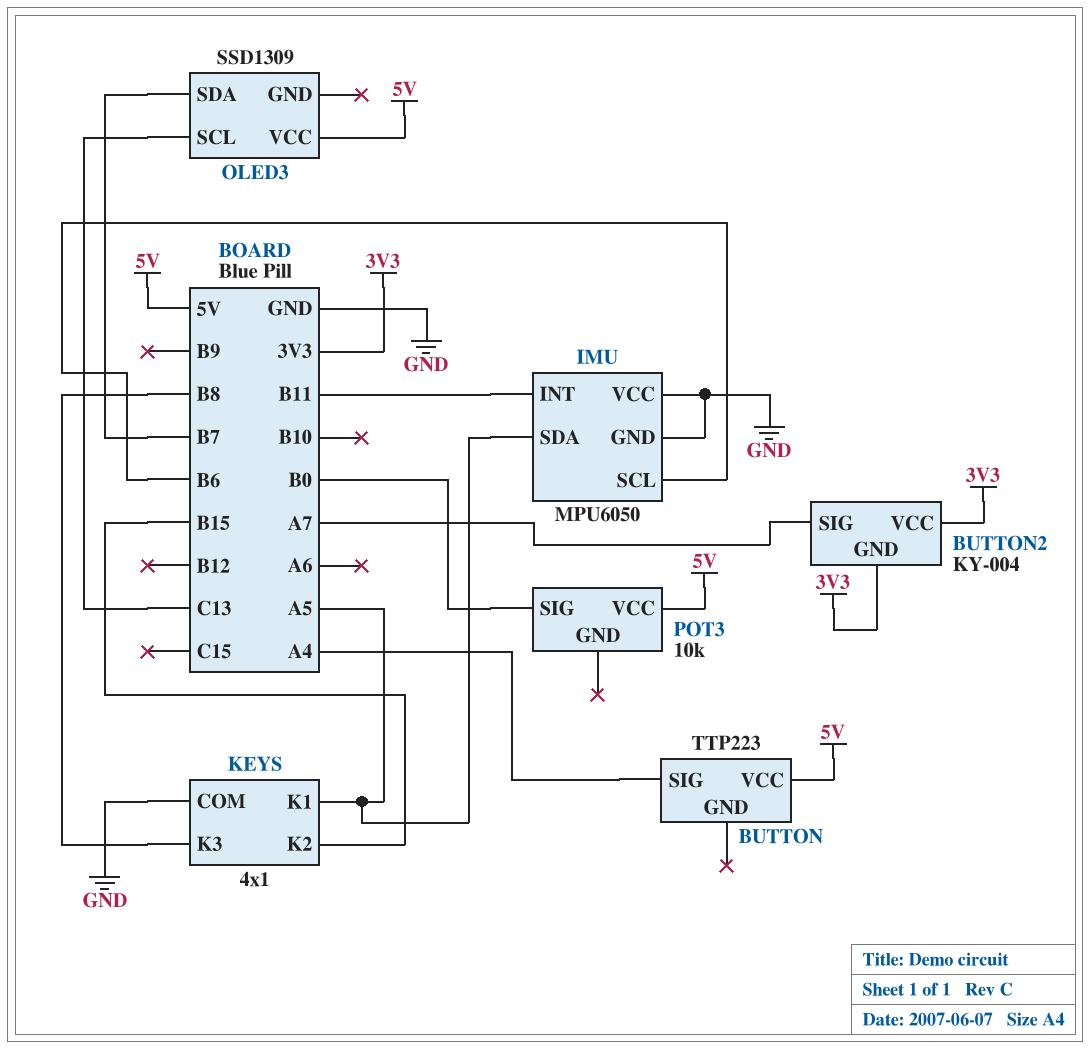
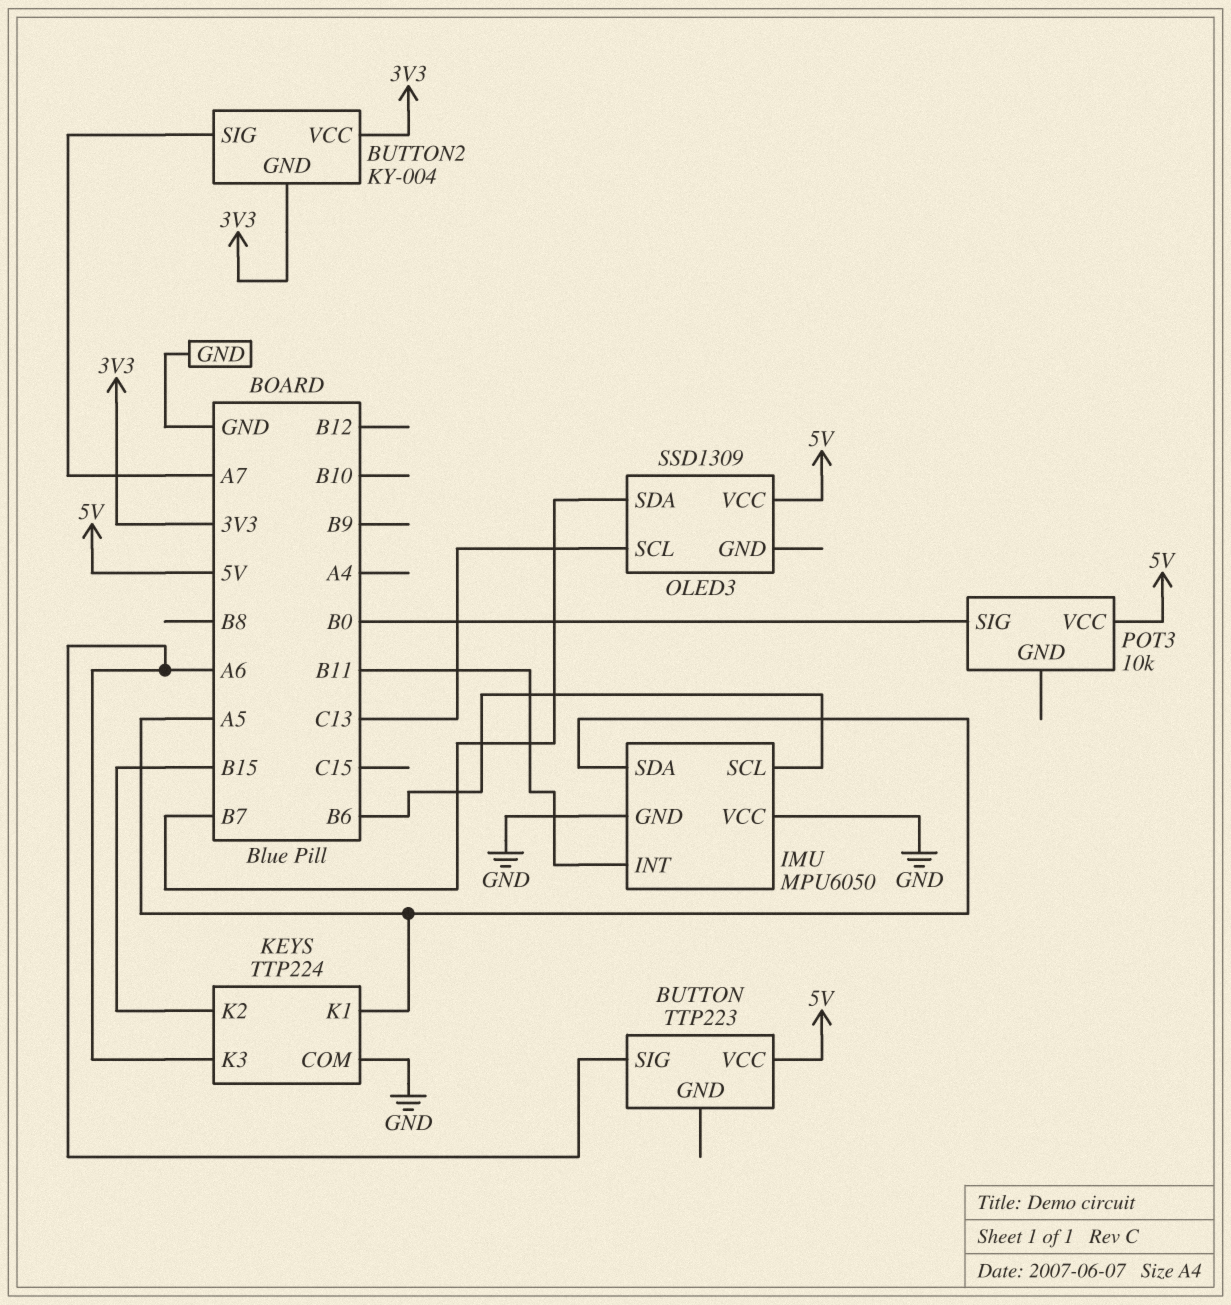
BUTTON pin SIG: A4 -> A6
KEYS: 4x1 -> TTP224
KEYS pin K3: B8 -> A6

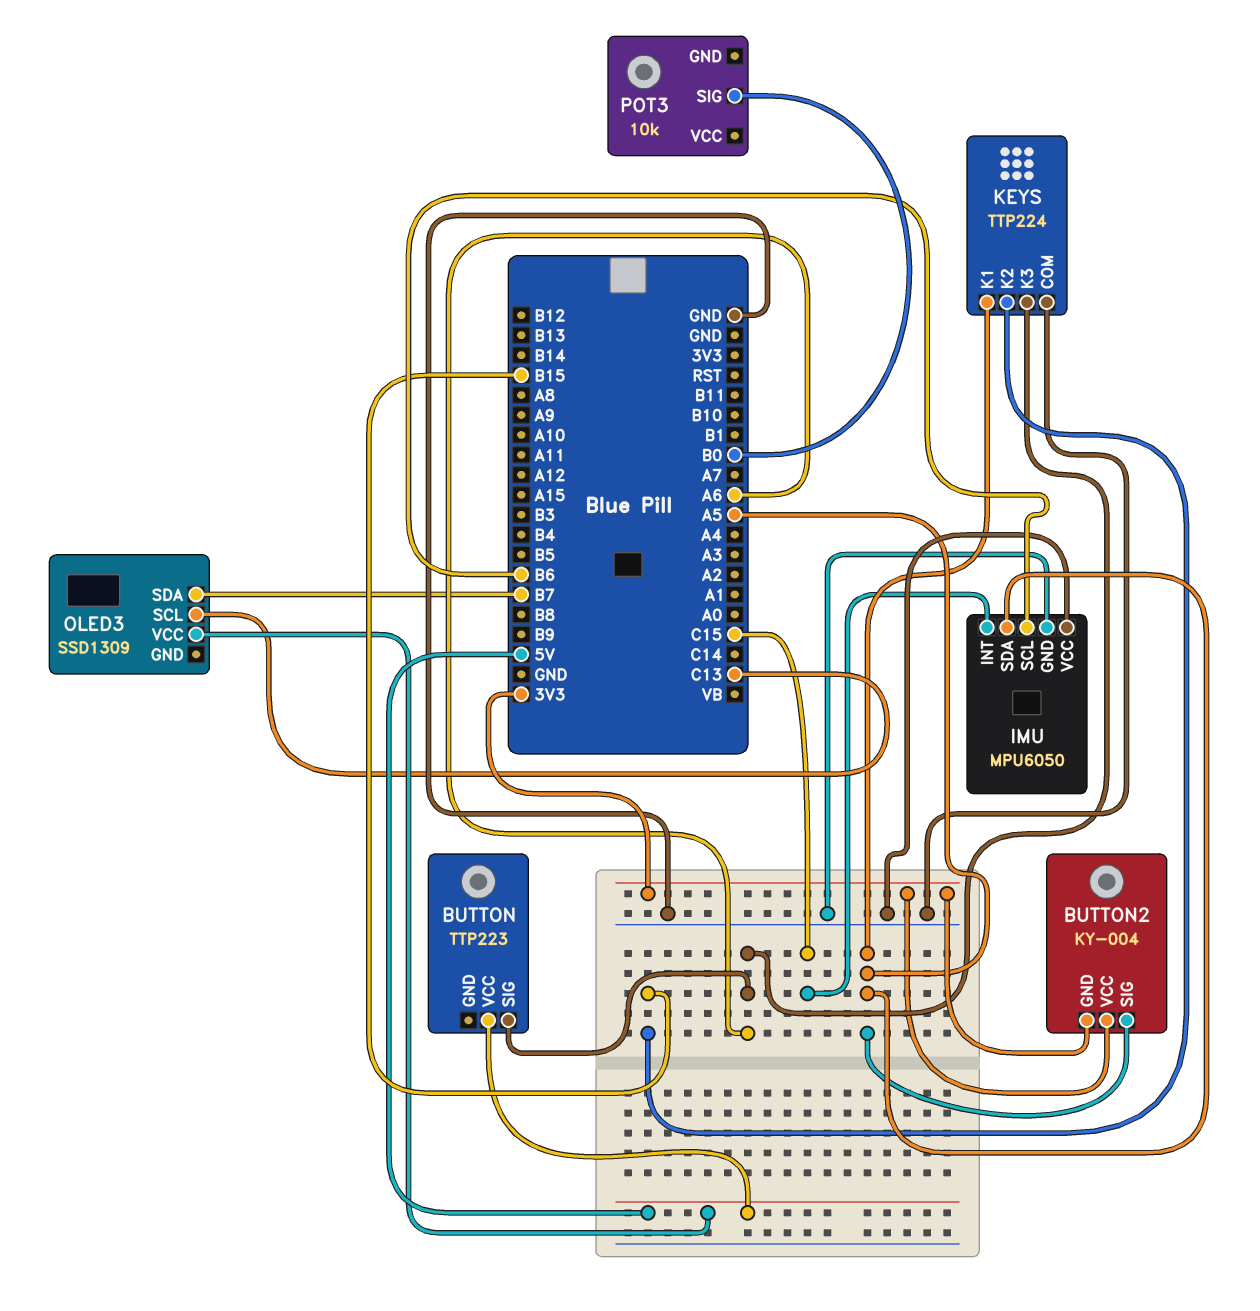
BUTTON2 pin SIG: A7 -> A5
IMU pin INT: B11 -> C15
POT3 pin VCC: 5V -> none

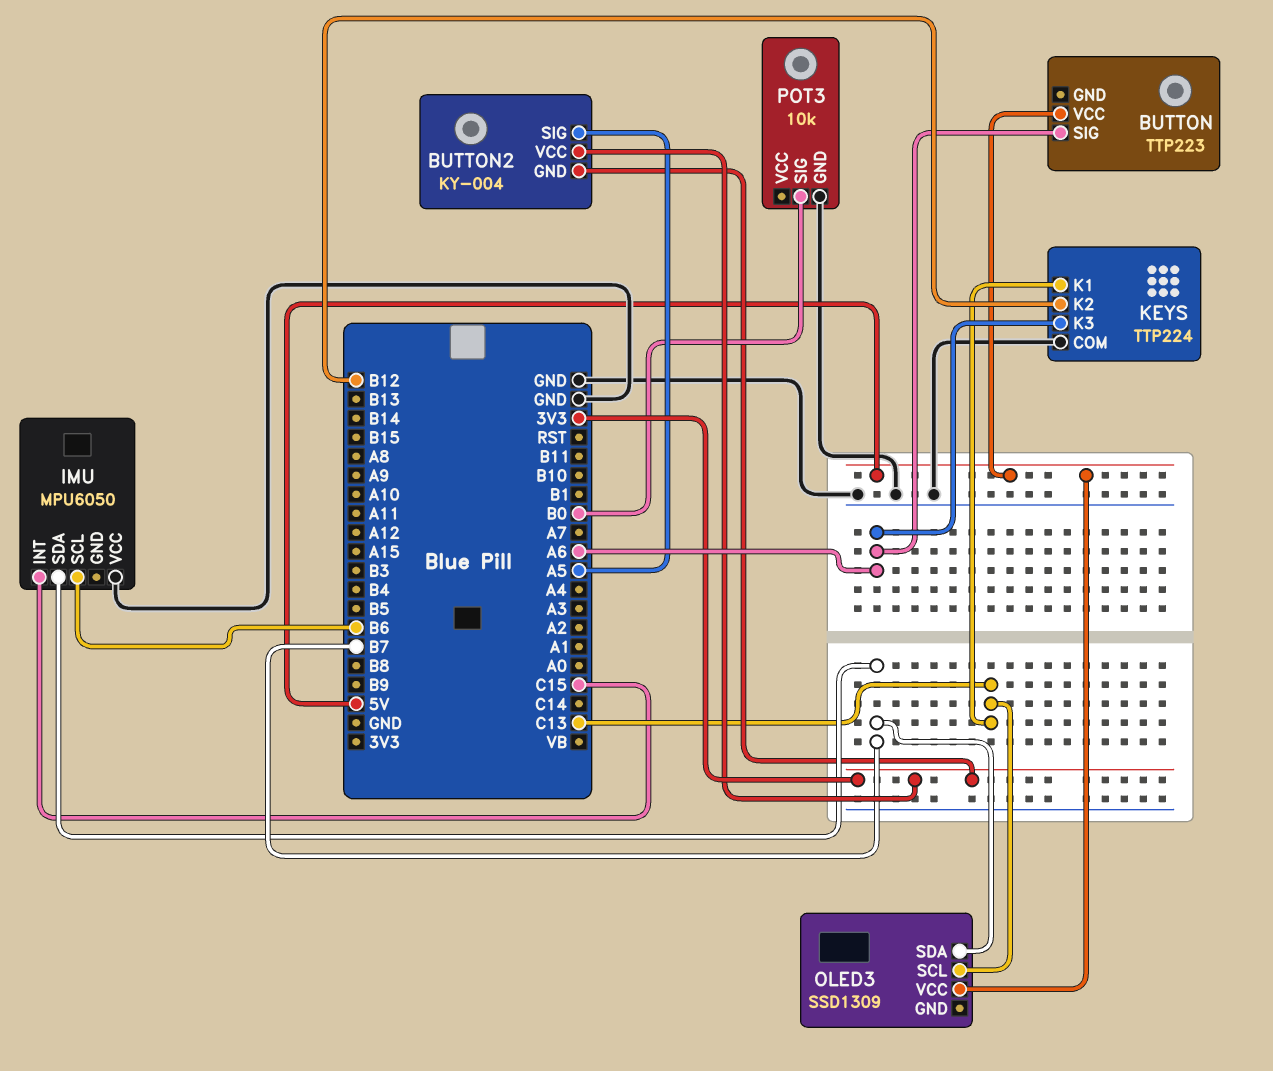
IMU pin GND: GND -> none
IMU pin SDA: A5 -> B7
KEYS pin K1: A5 -> C13
KEYS pin K2: B15 -> B12
POT3 pin GND: none -> GND

